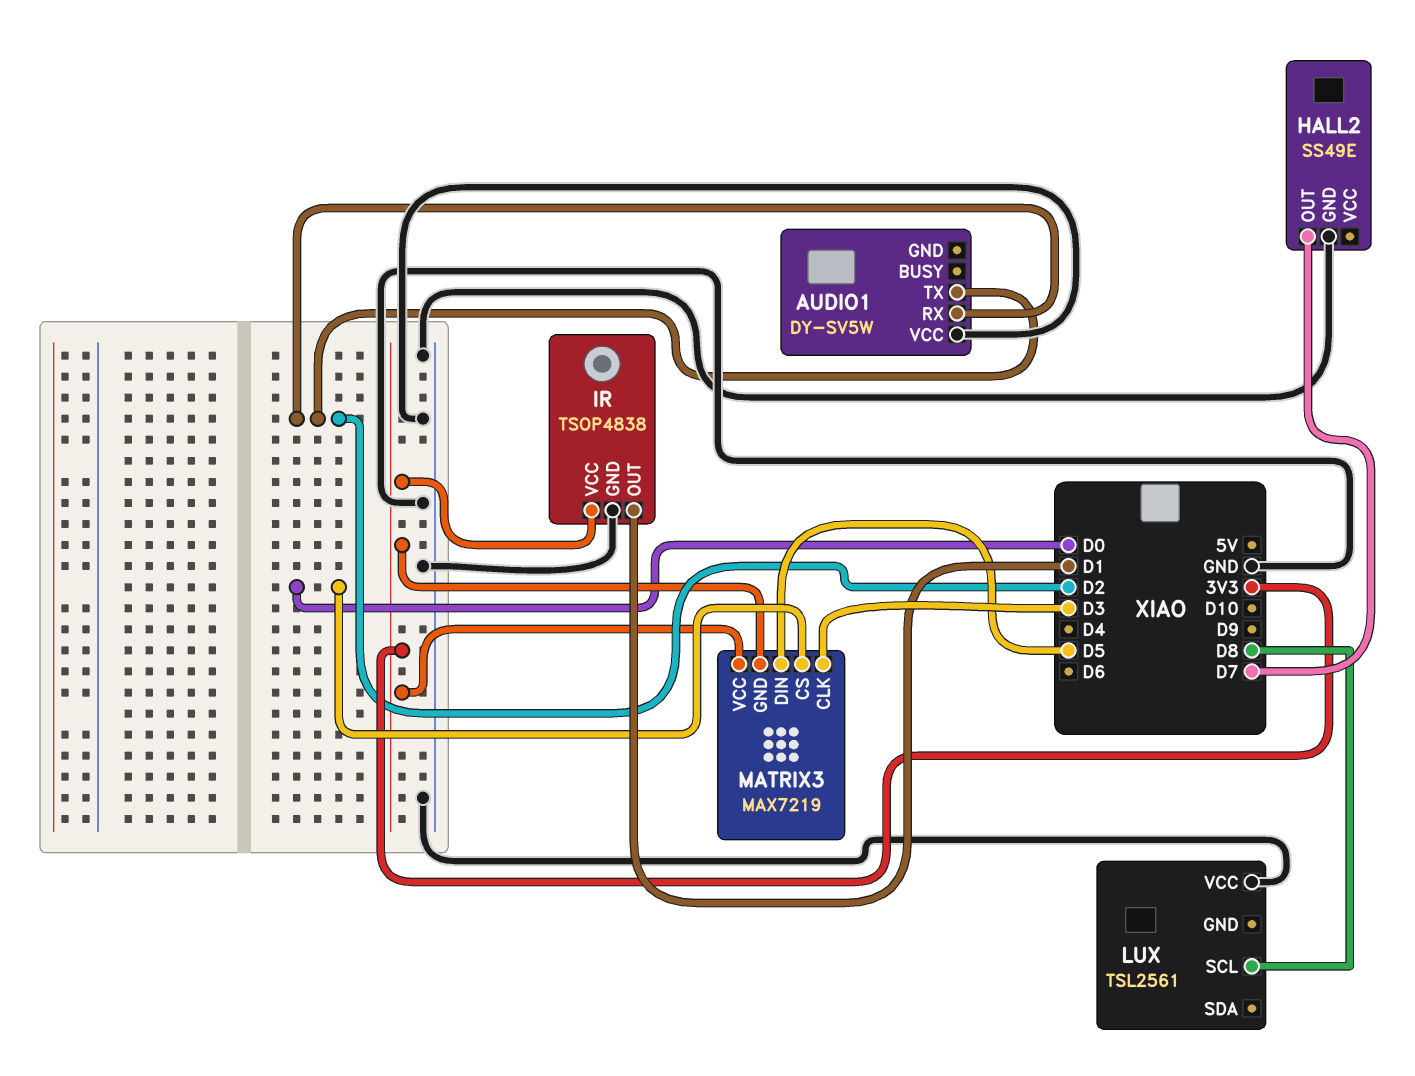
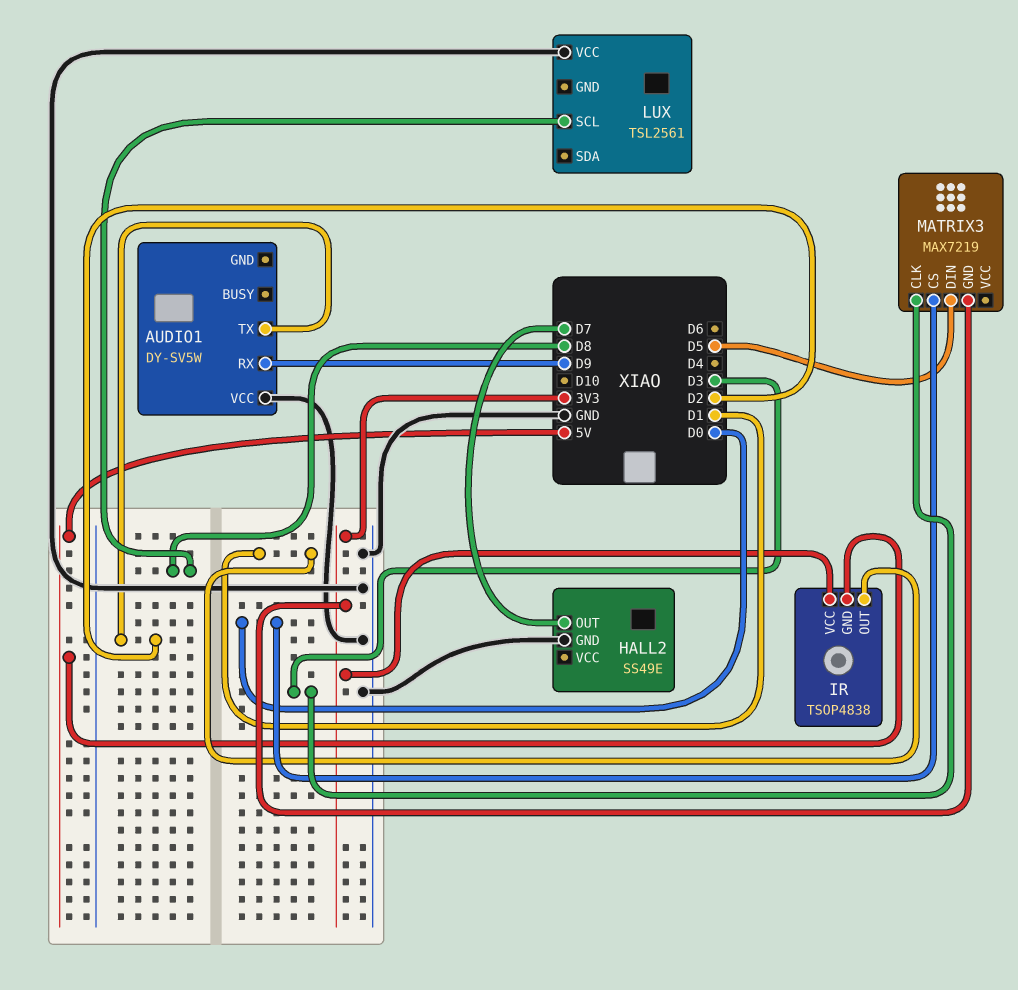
AUDIO1 pin RX: D2 -> D9
IR pin GND: GND -> 5V
MATRIX3 pin VCC: 3V3 -> none

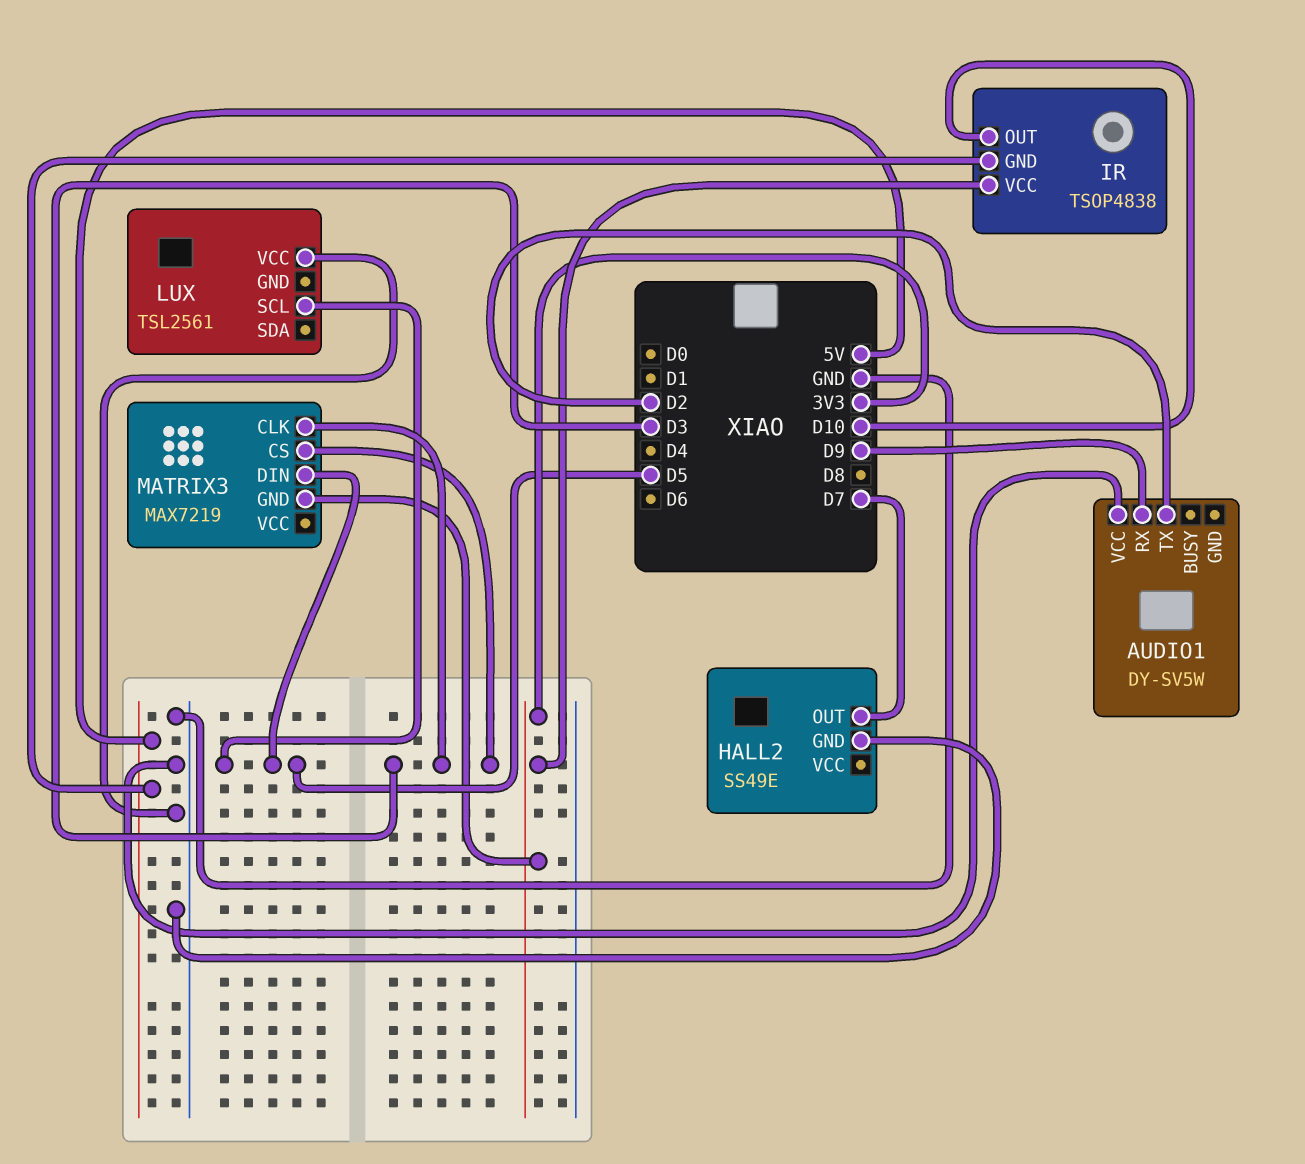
IR pin OUT: D1 -> D10
LUX pin SCL: D8 -> D5
MATRIX3 pin CS: D0 -> D3

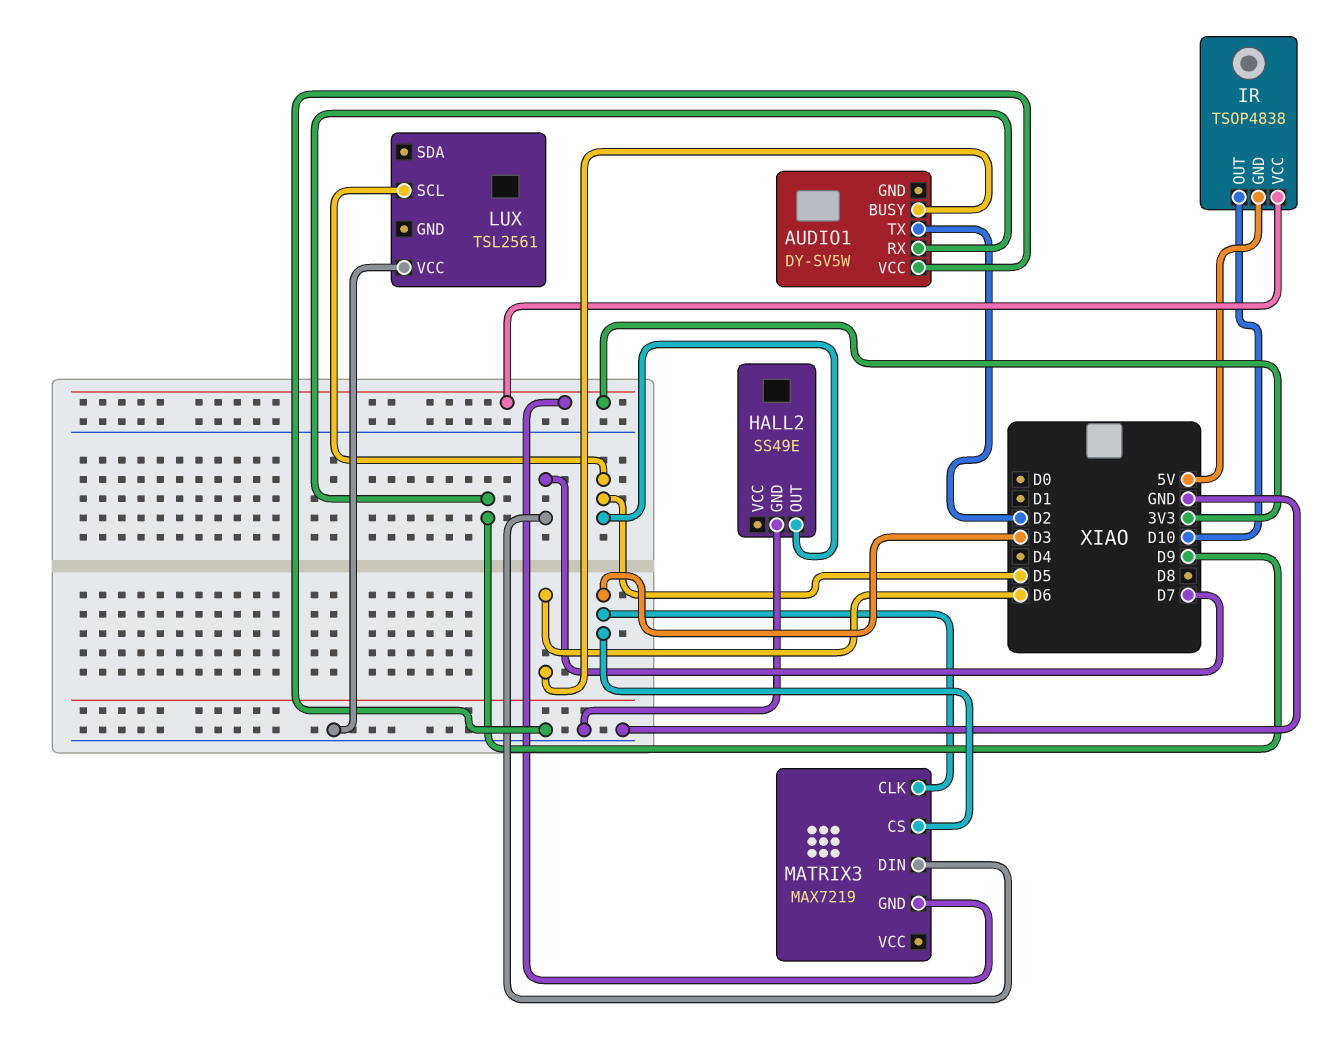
AUDIO1 pin BUSY: none -> D6
HALL2 pin OUT: D7 -> D5
MATRIX3 pin DIN: D5 -> D7

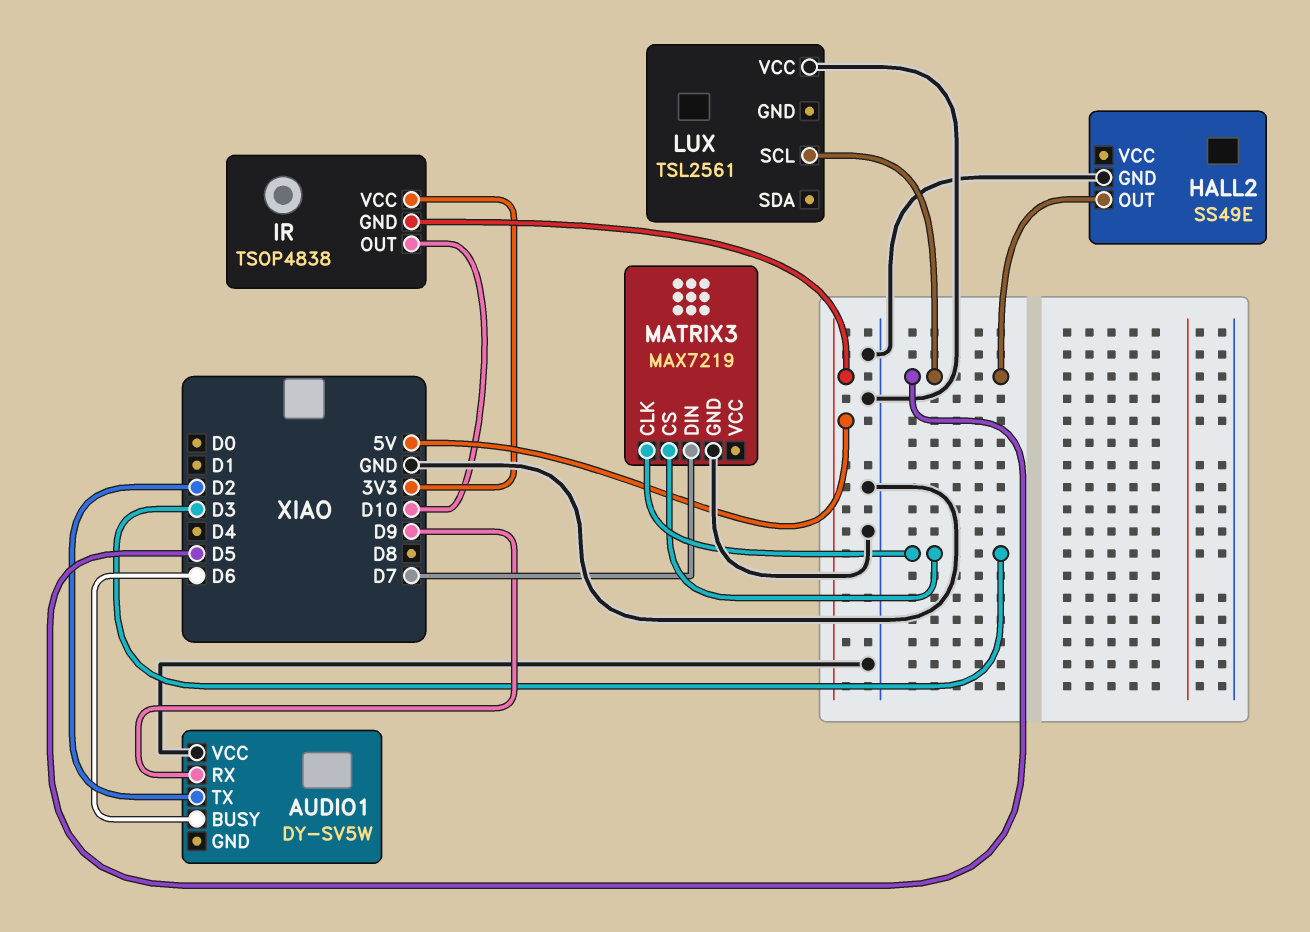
MATRIX3 pin GND: 3V3 -> GND

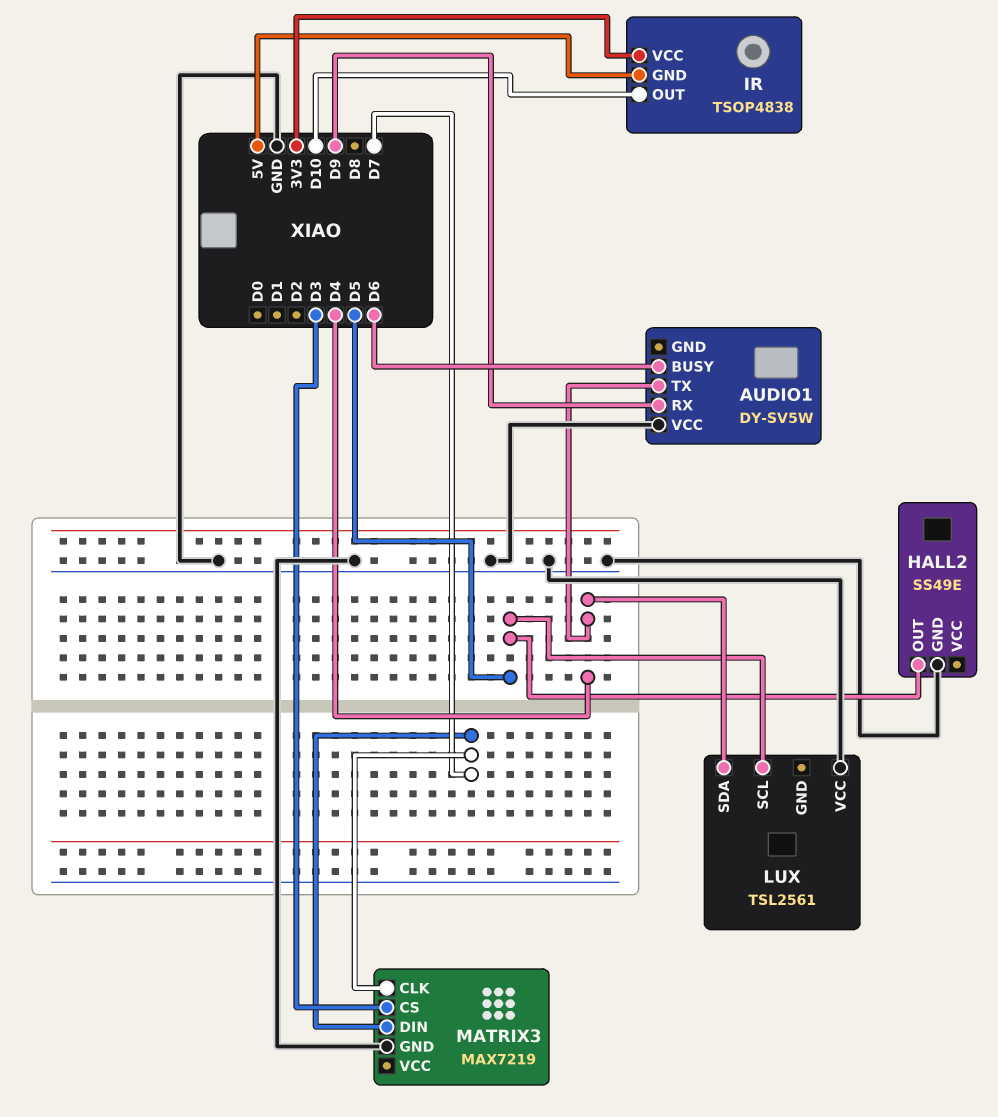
AUDIO1 pin TX: D2 -> D4
LUX pin SDA: none -> D4
MATRIX3 pin CLK: D3 -> D7

